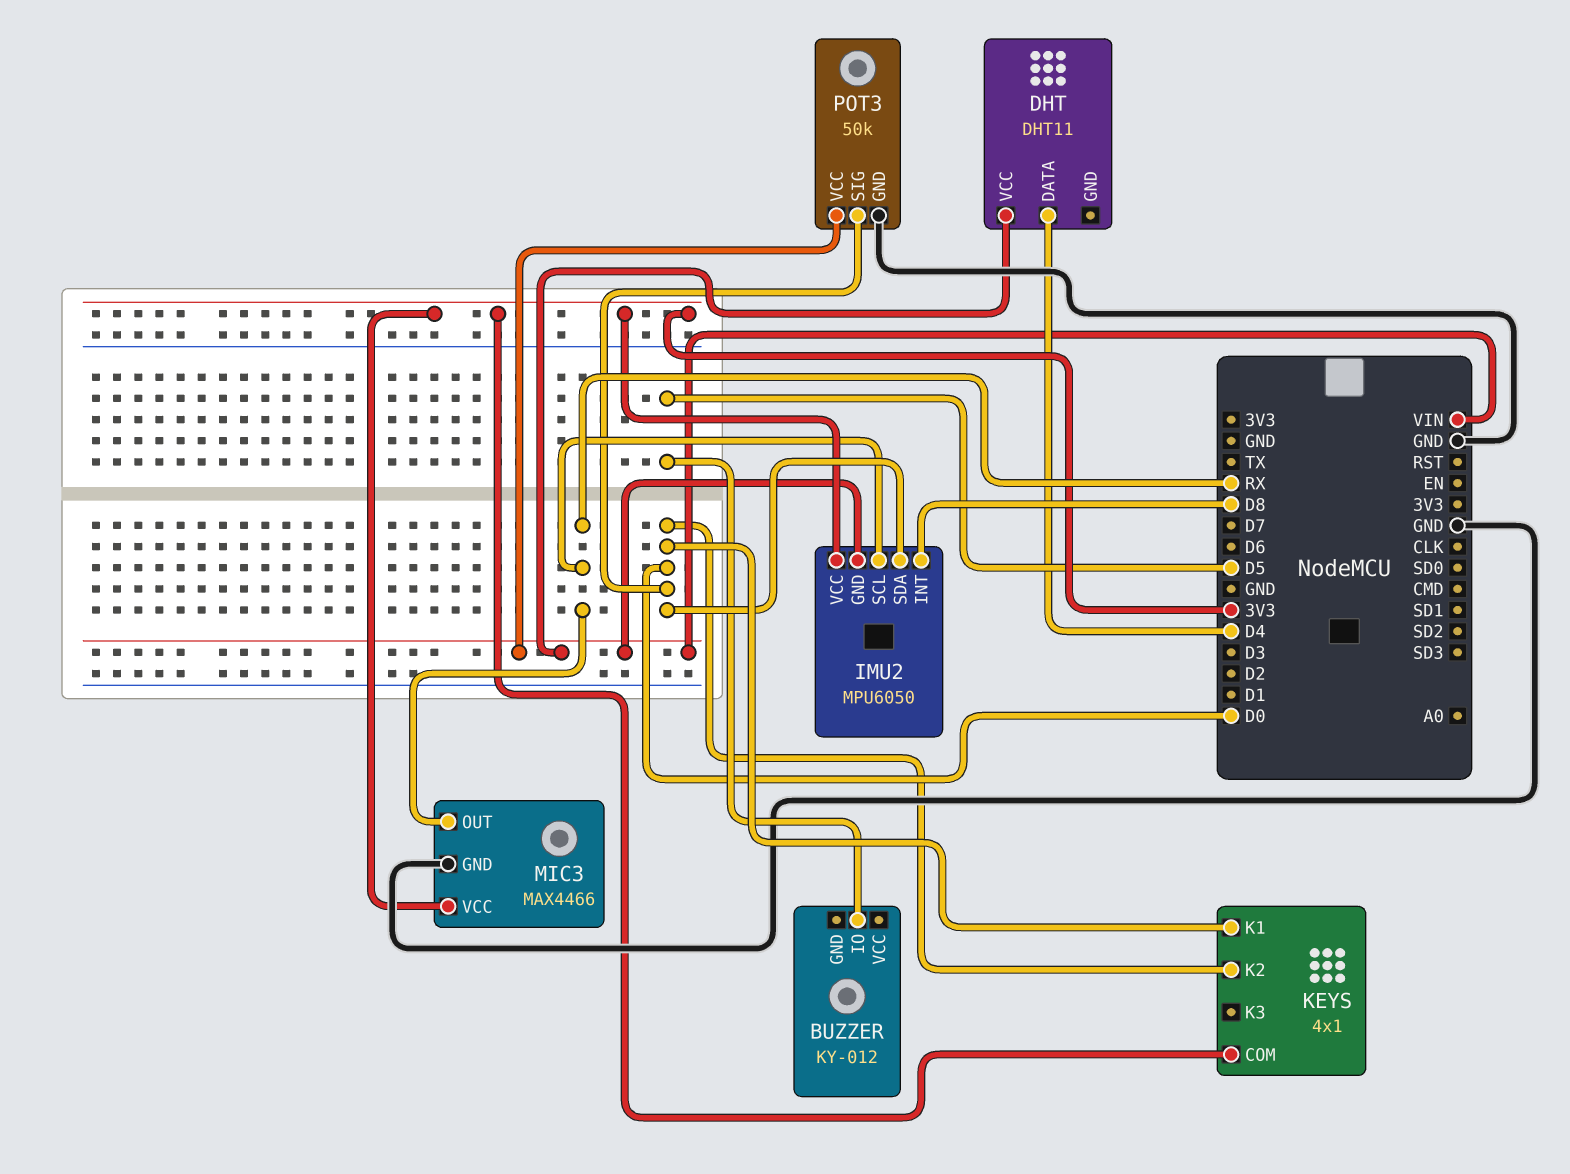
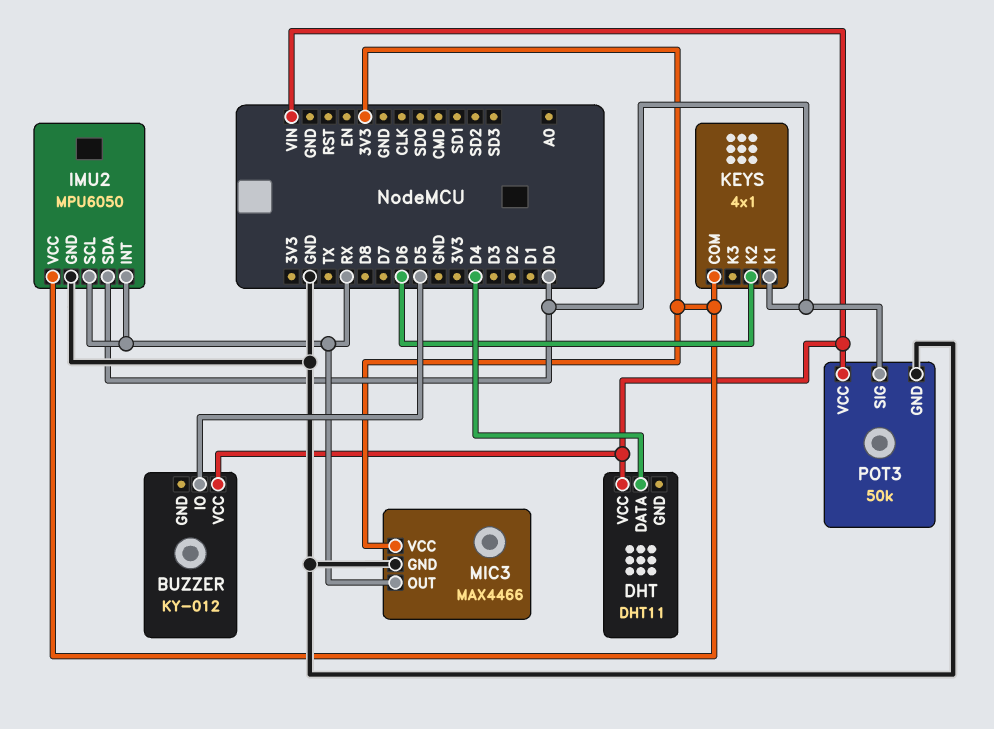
BUZZER pin VCC: none -> VIN
IMU2 pin GND: VIN -> GND
IMU2 pin INT: D8 -> RX
KEYS pin K2: D0 -> D6

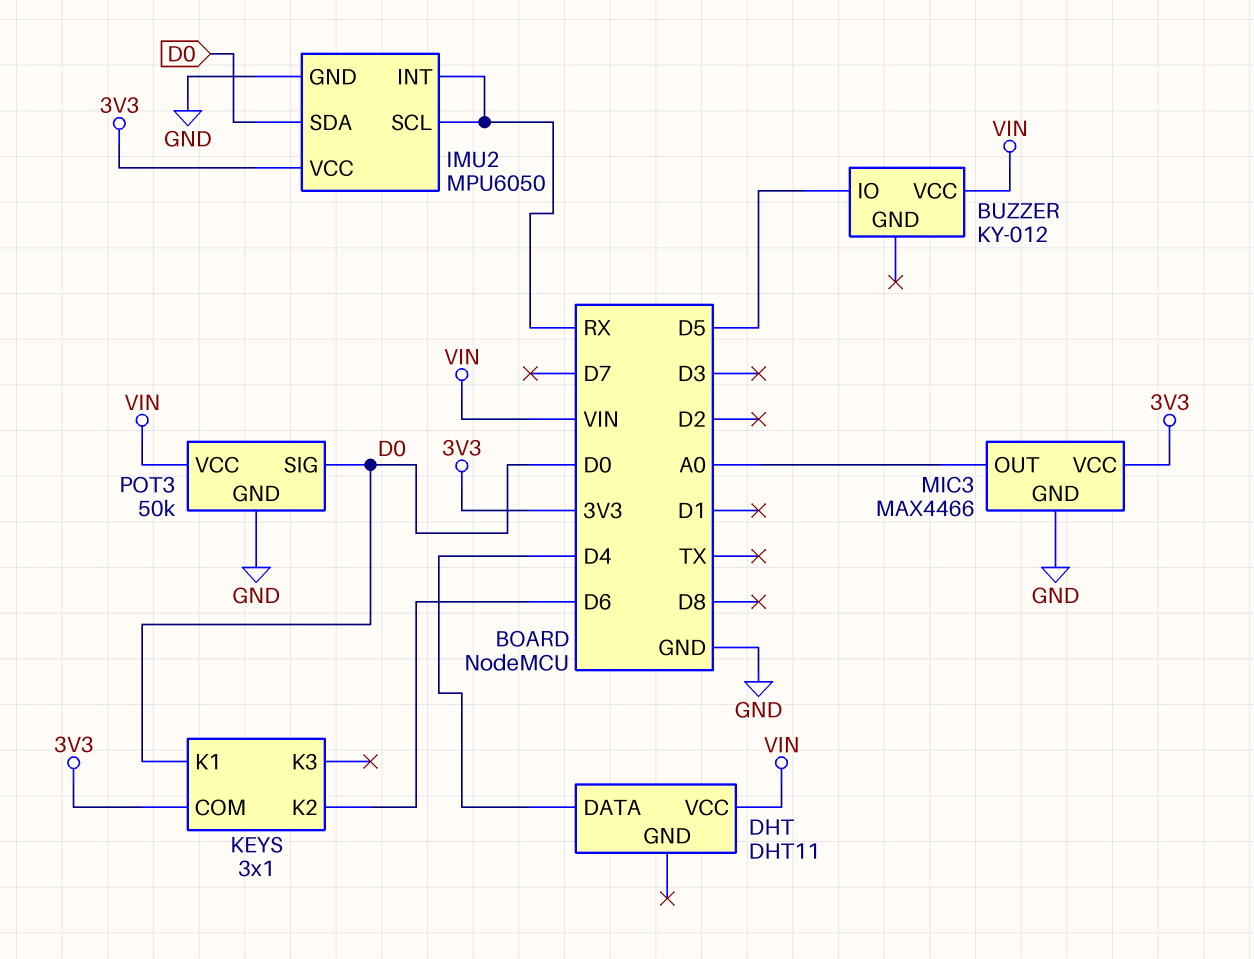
KEYS: 4x1 -> 3x1
MIC3 pin OUT: RX -> A0

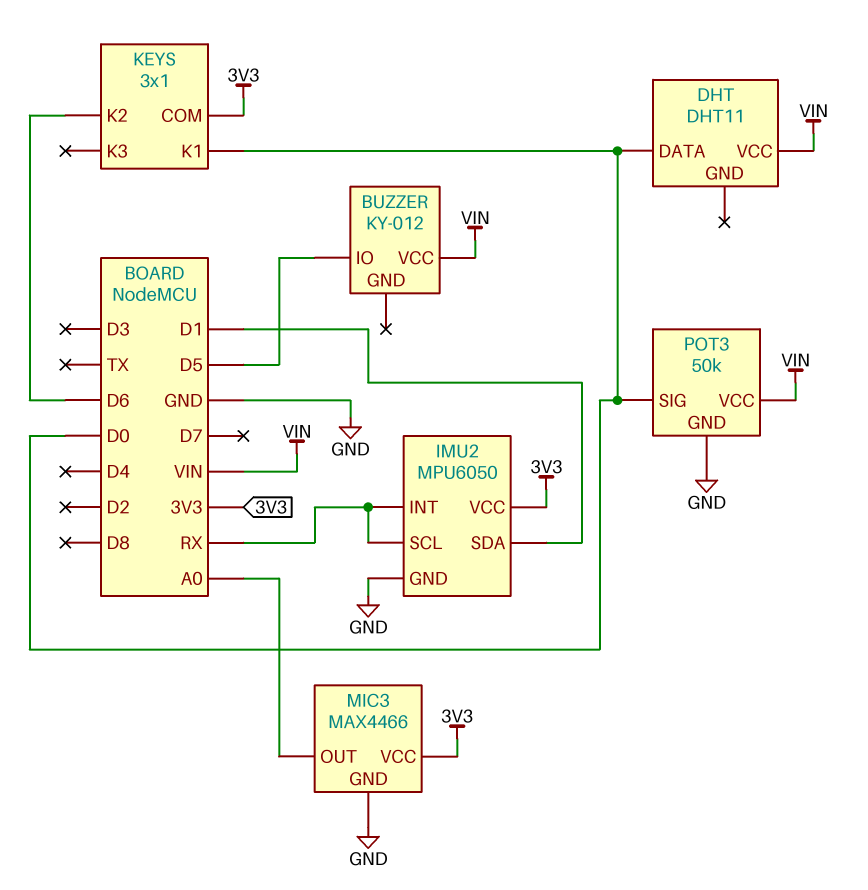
DHT pin DATA: D4 -> D0
IMU2 pin SDA: D0 -> D1

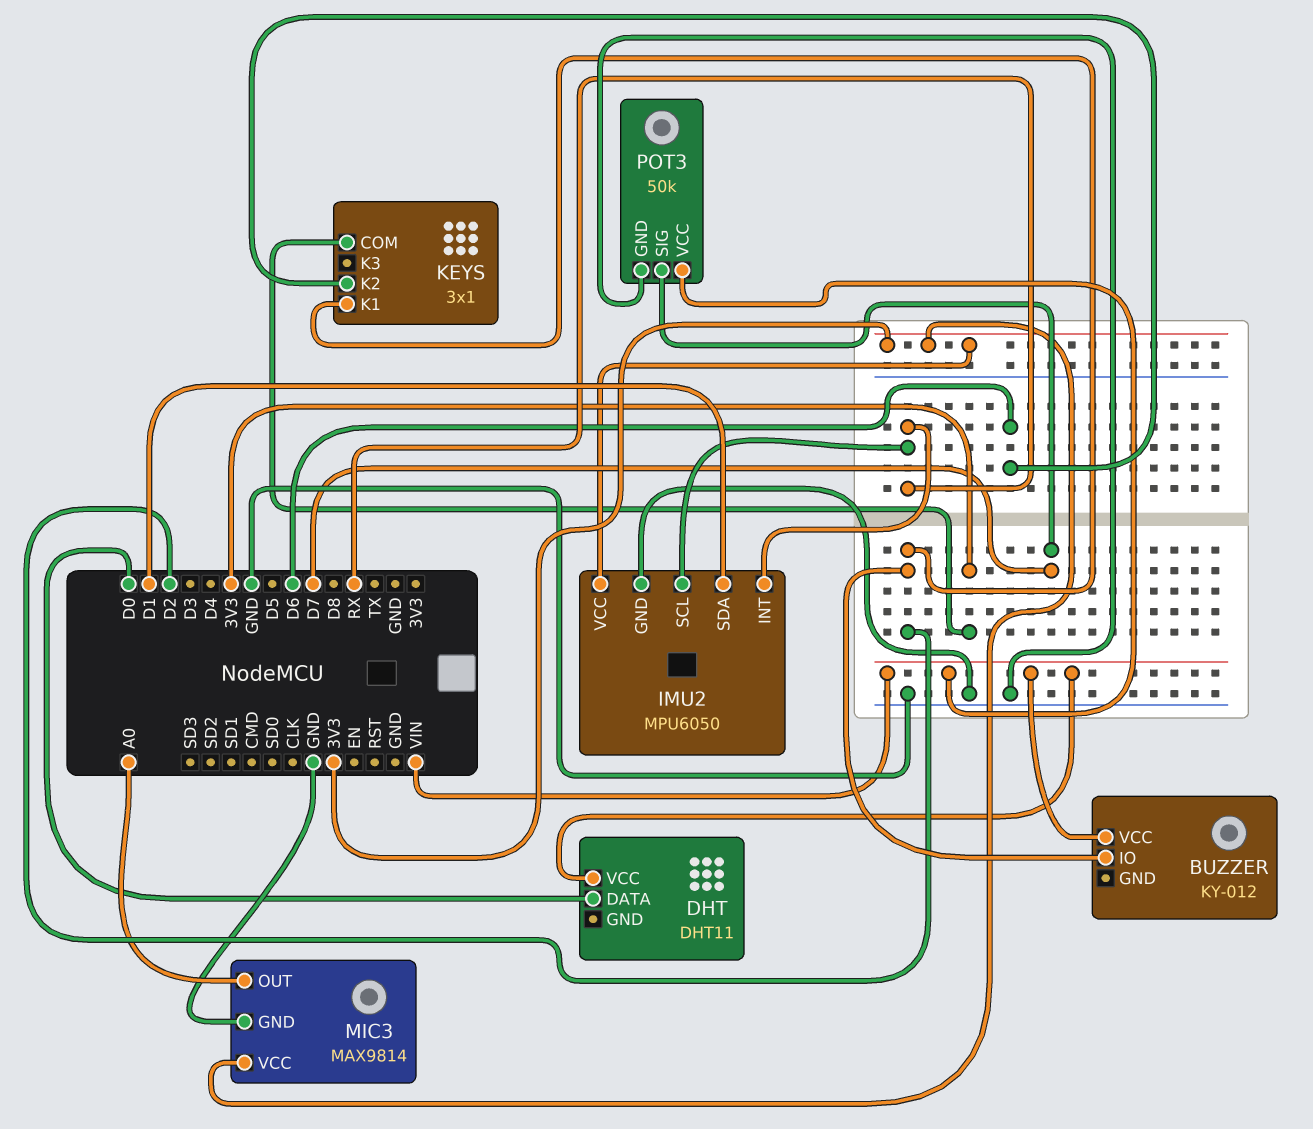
BUZZER pin IO: D5 -> D2
KEYS pin K1: D0 -> D2
MIC3: MAX4466 -> MAX9814
POT3 pin SIG: D0 -> D7

